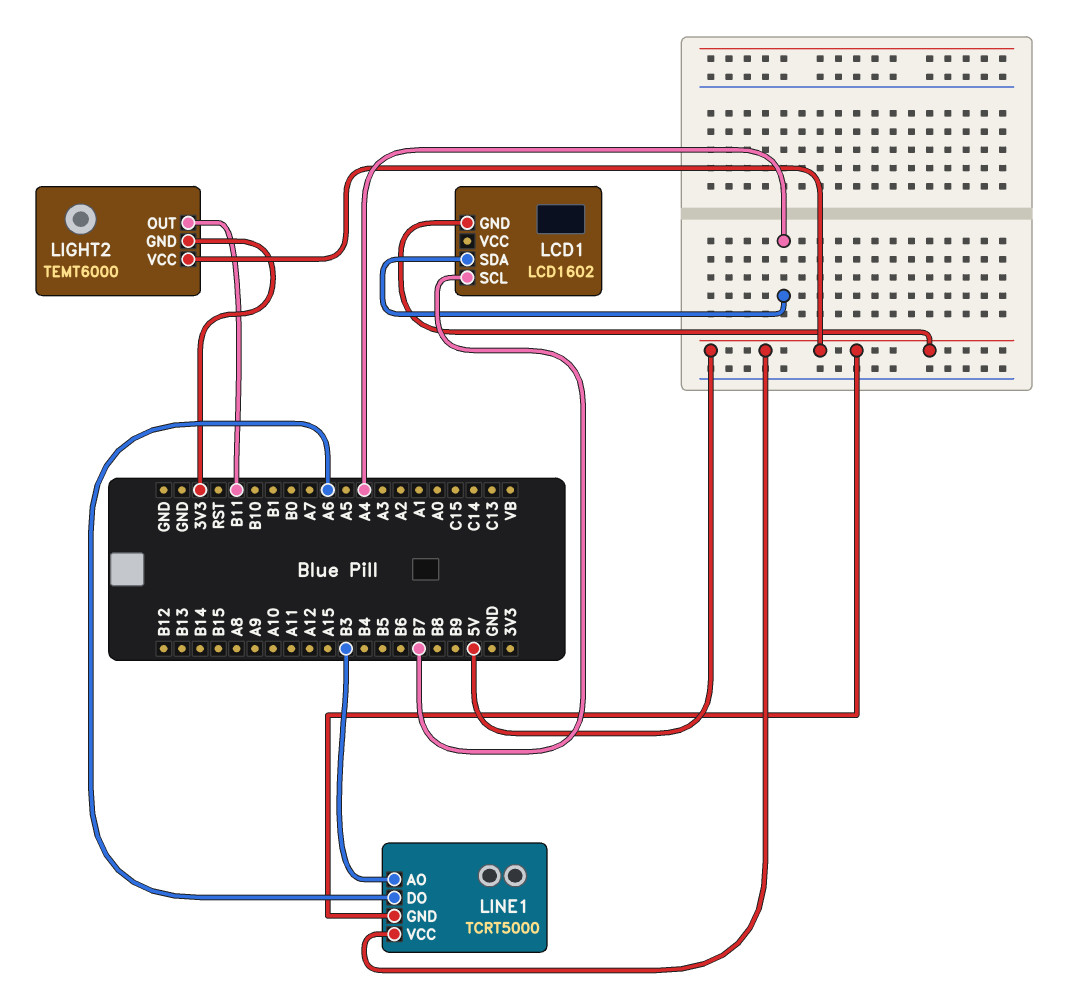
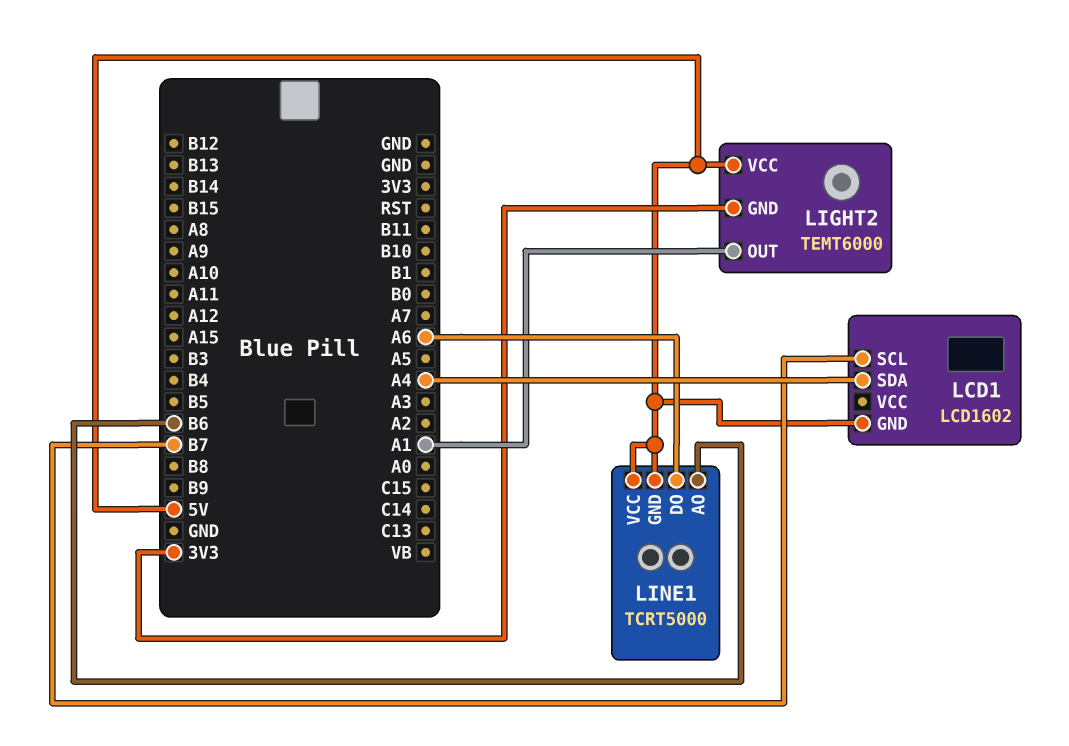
LIGHT2 pin OUT: B11 -> A1
LINE1 pin AO: B3 -> B6

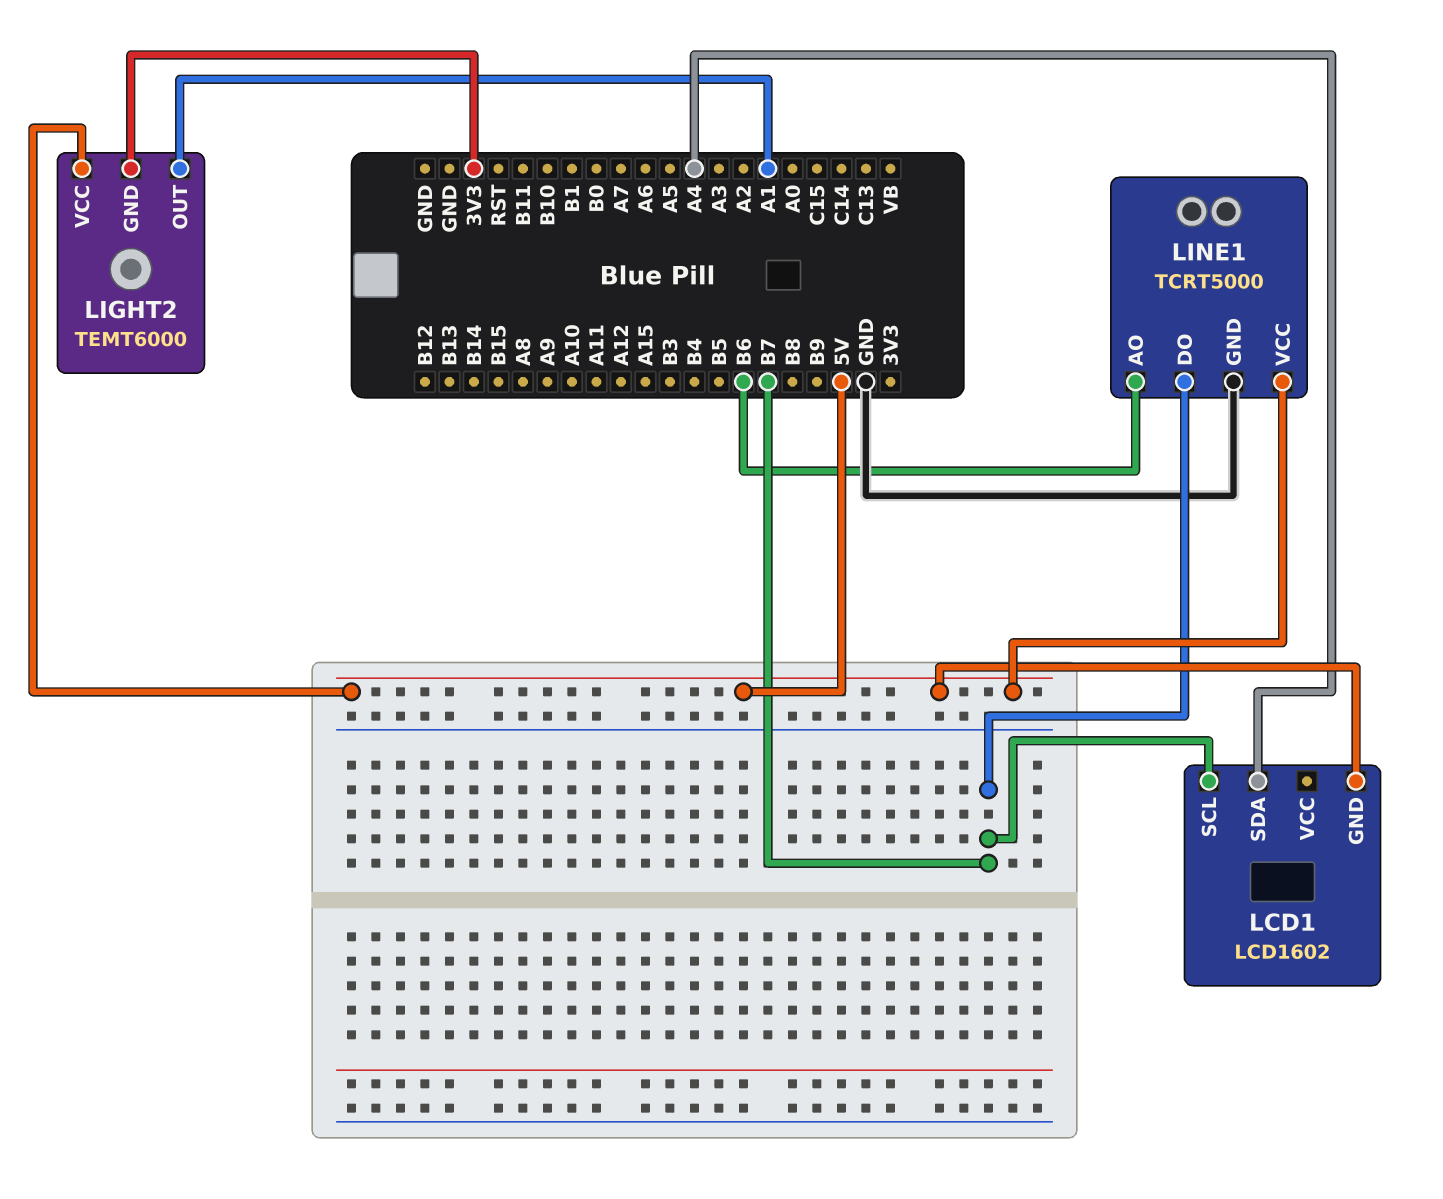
LINE1 pin DO: A6 -> B7
LINE1 pin GND: 5V -> GND

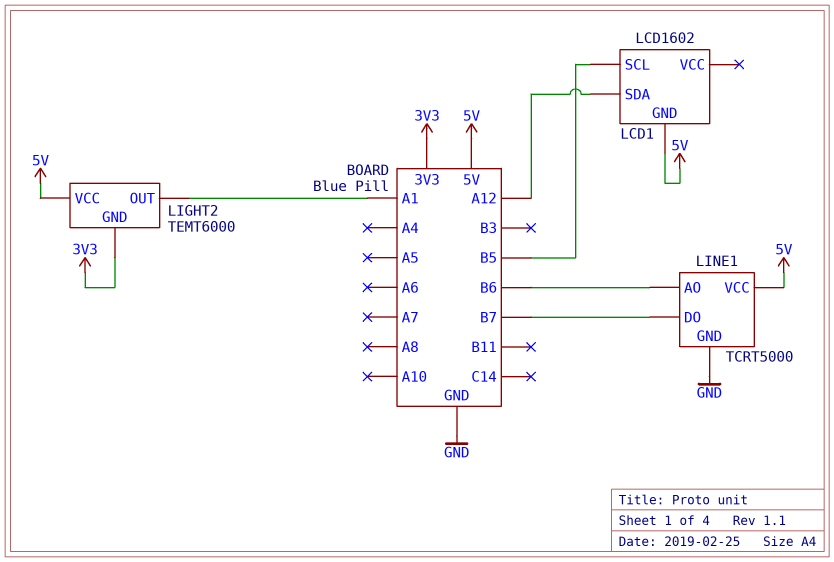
LCD1 pin SCL: B7 -> B5
LCD1 pin SDA: A4 -> A12

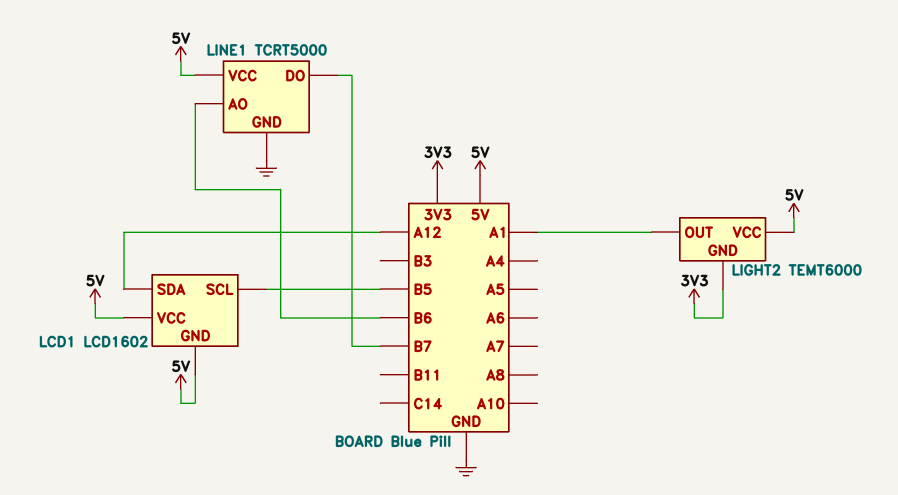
LCD1 pin VCC: none -> 5V

